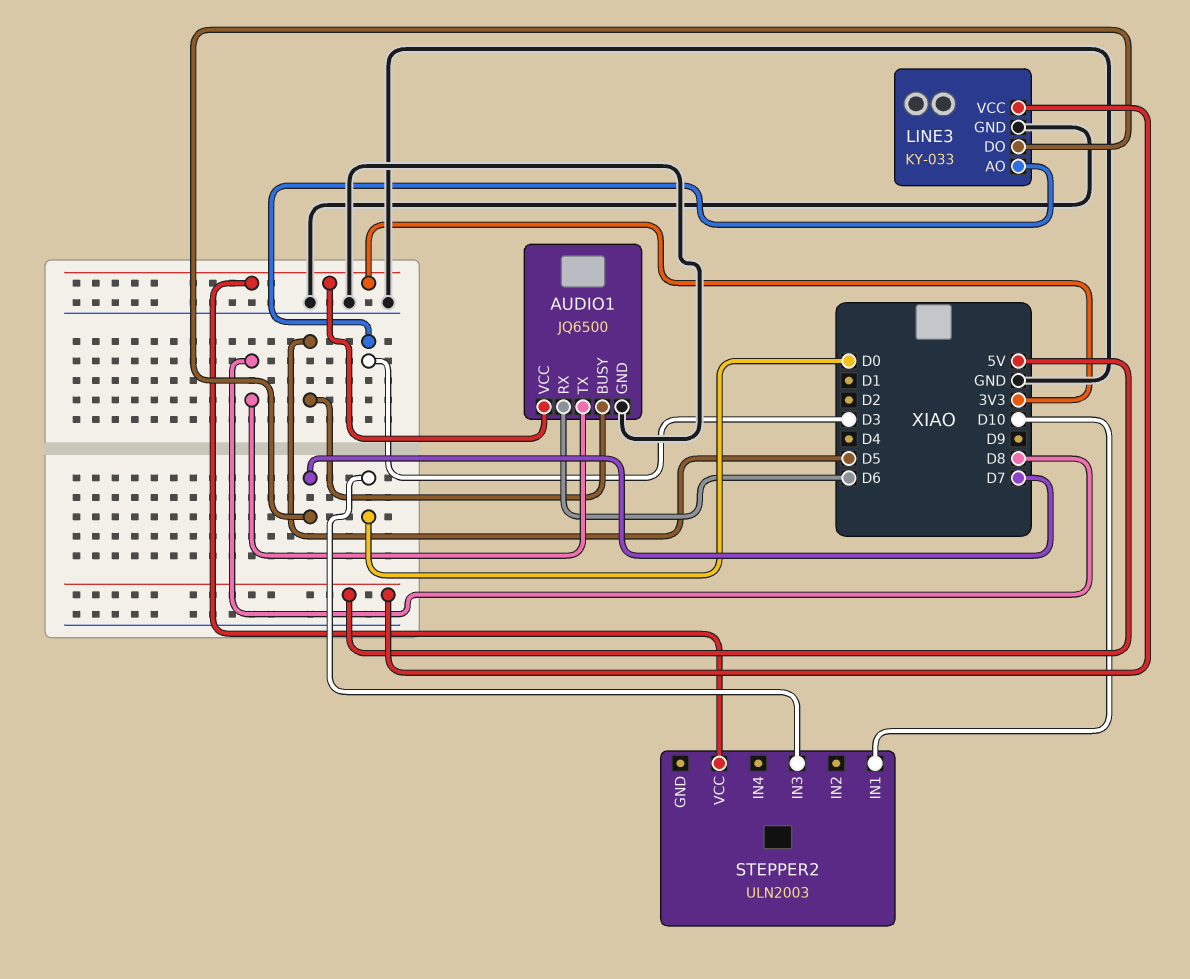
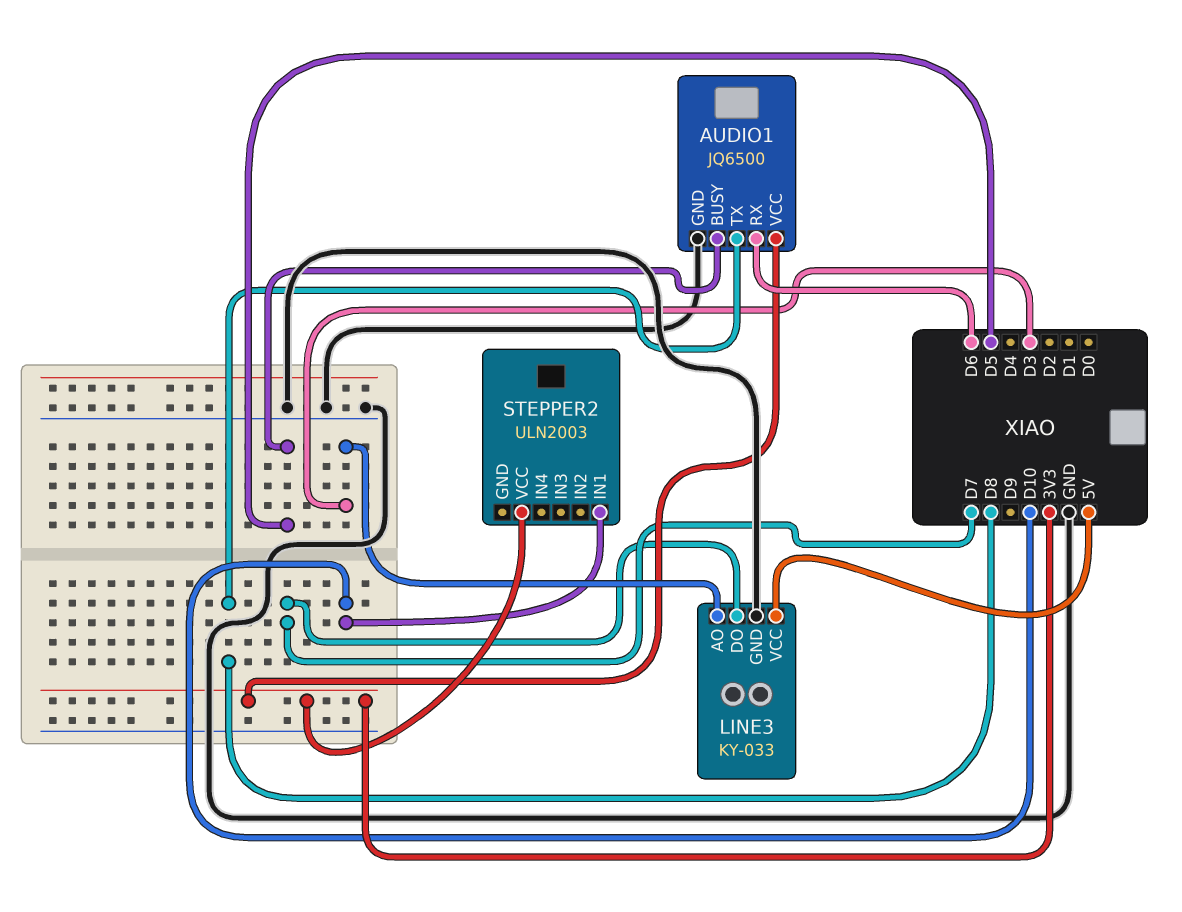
STEPPER2 pin IN3: D0 -> none

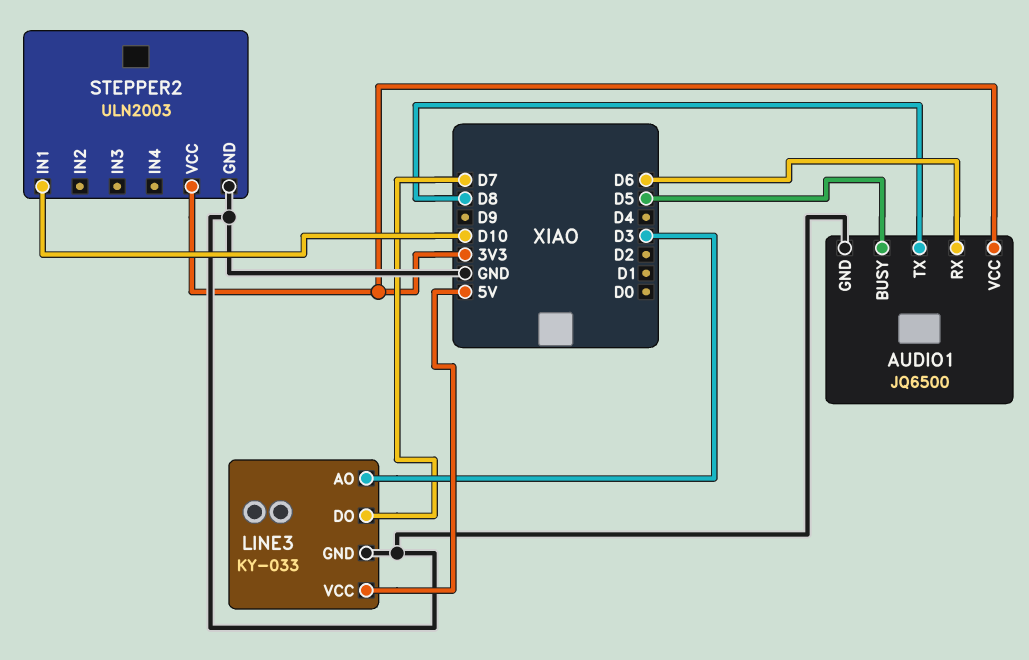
STEPPER2 pin GND: none -> GND

